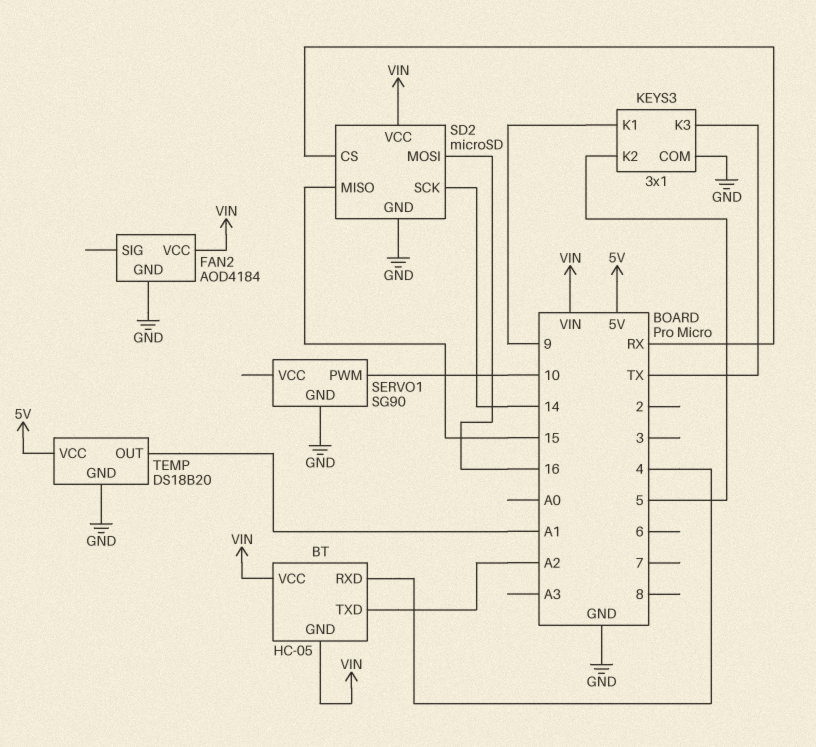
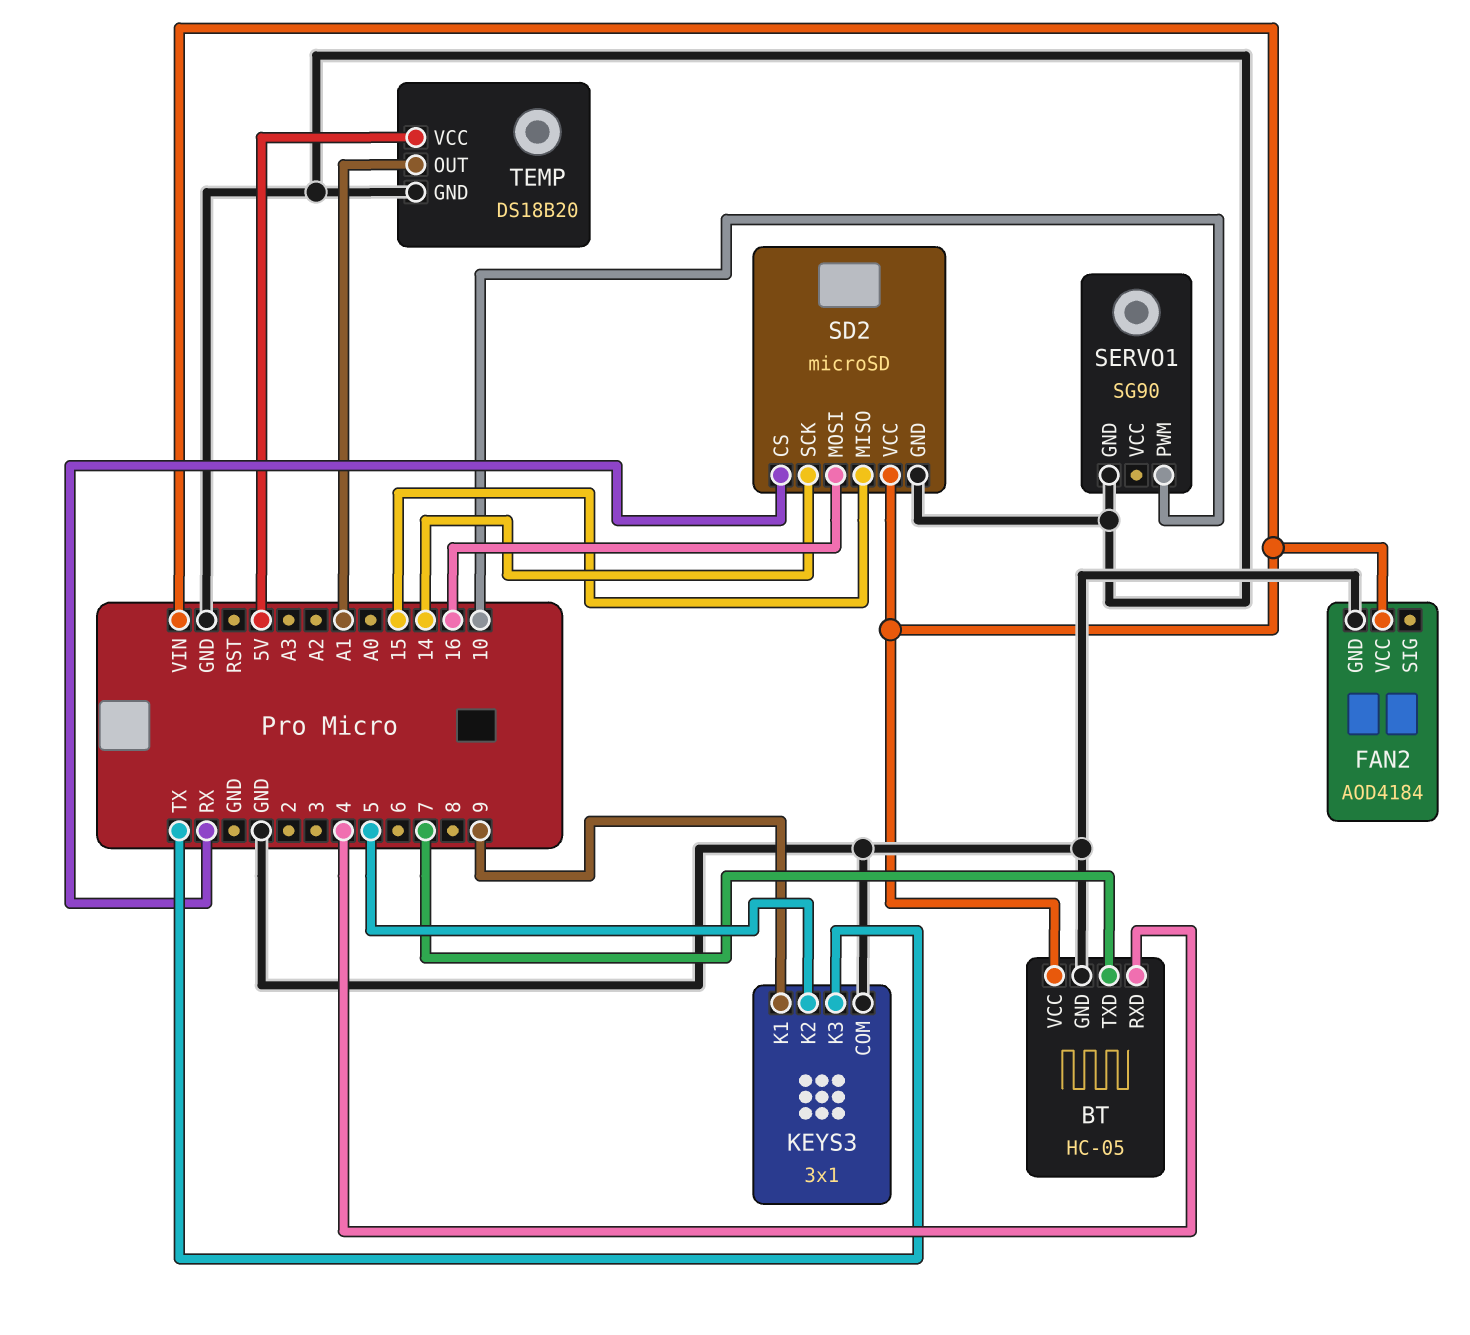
BT pin GND: VIN -> GND
BT pin TXD: A2 -> 7

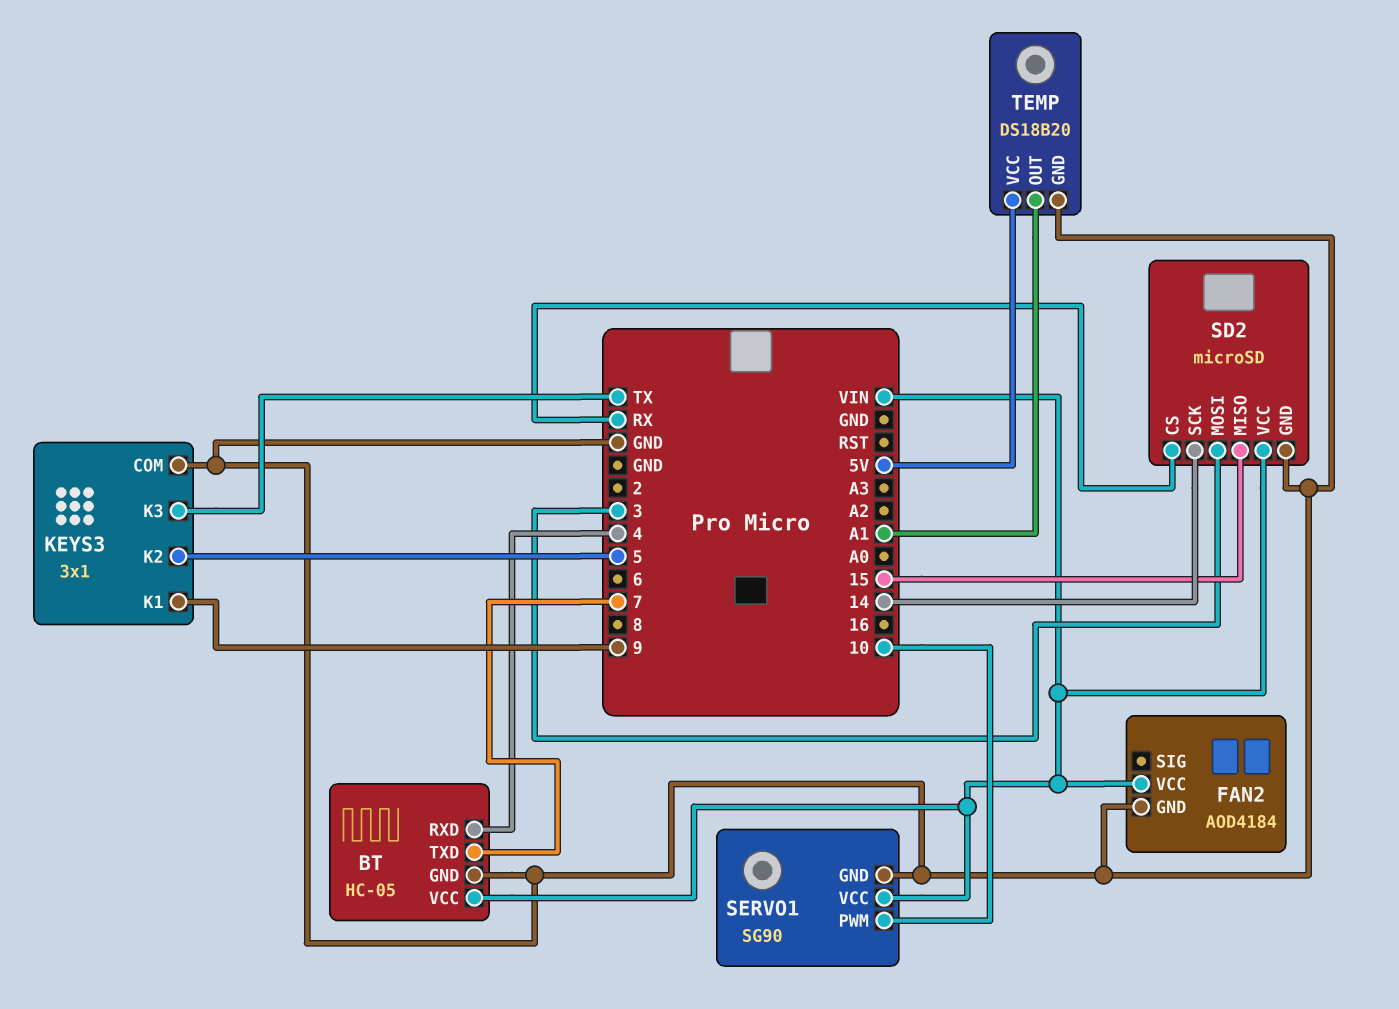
SD2 pin MOSI: 16 -> 3
SERVO1 pin VCC: none -> VIN

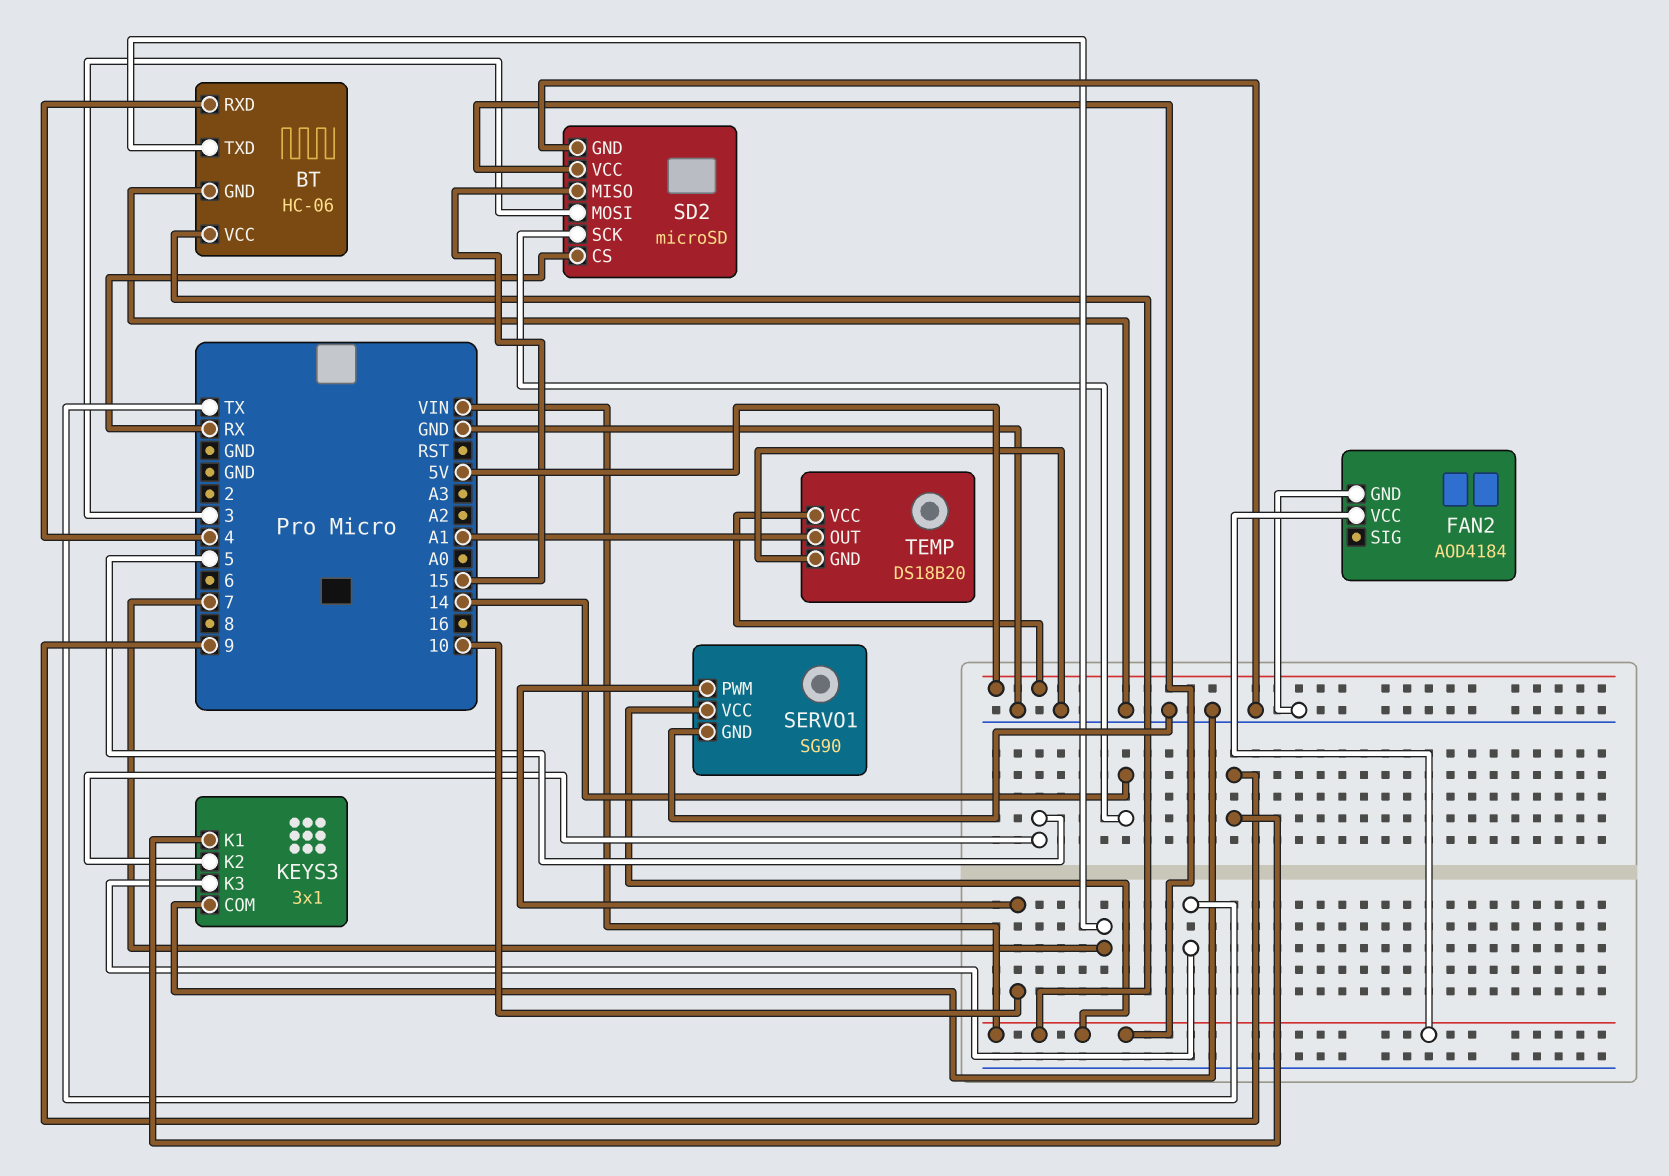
BT: HC-05 -> HC-06

